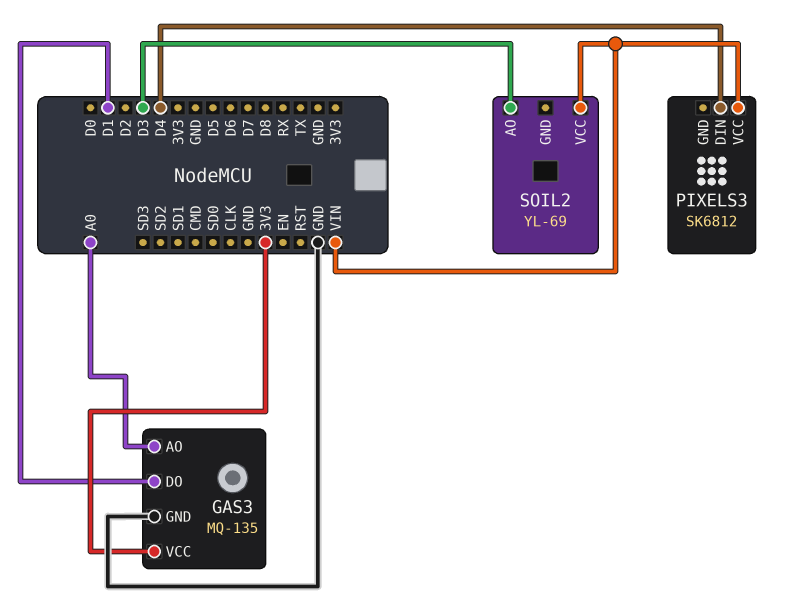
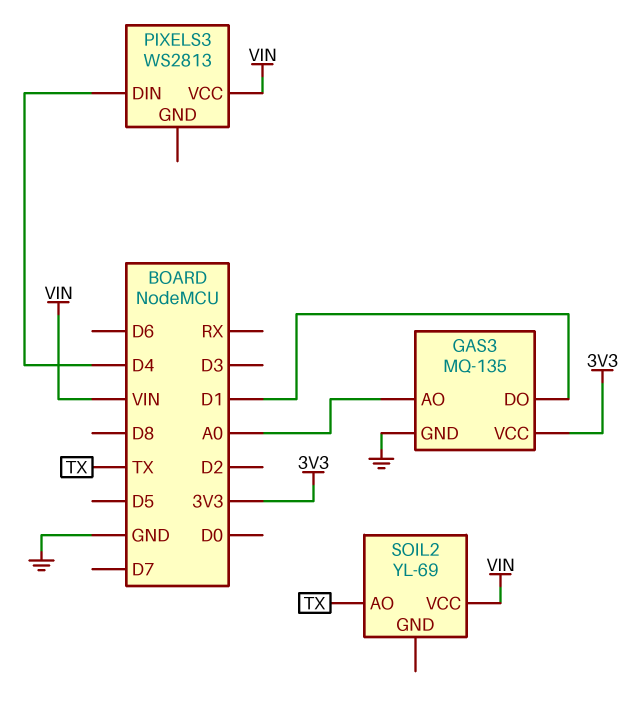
PIXELS3: SK6812 -> WS2813
SOIL2 pin AO: D3 -> TX

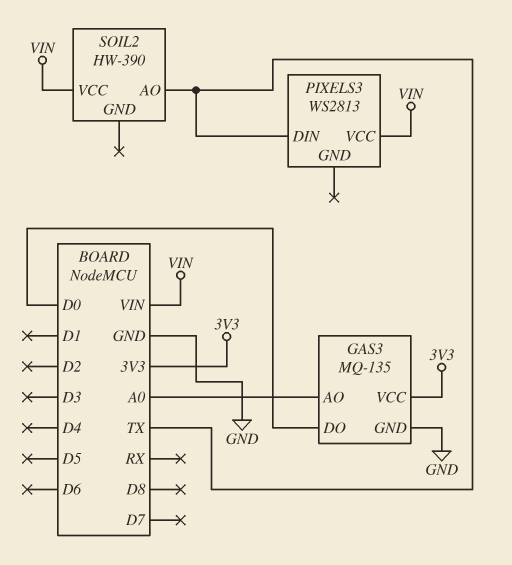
GAS3 pin DO: D1 -> D0
PIXELS3 pin DIN: D4 -> TX
SOIL2: YL-69 -> HW-390

